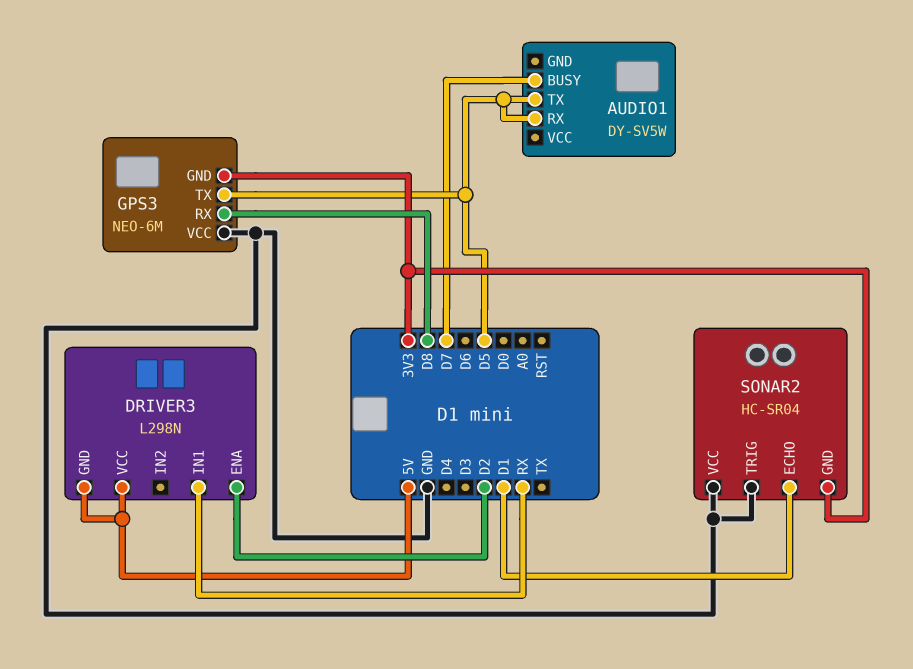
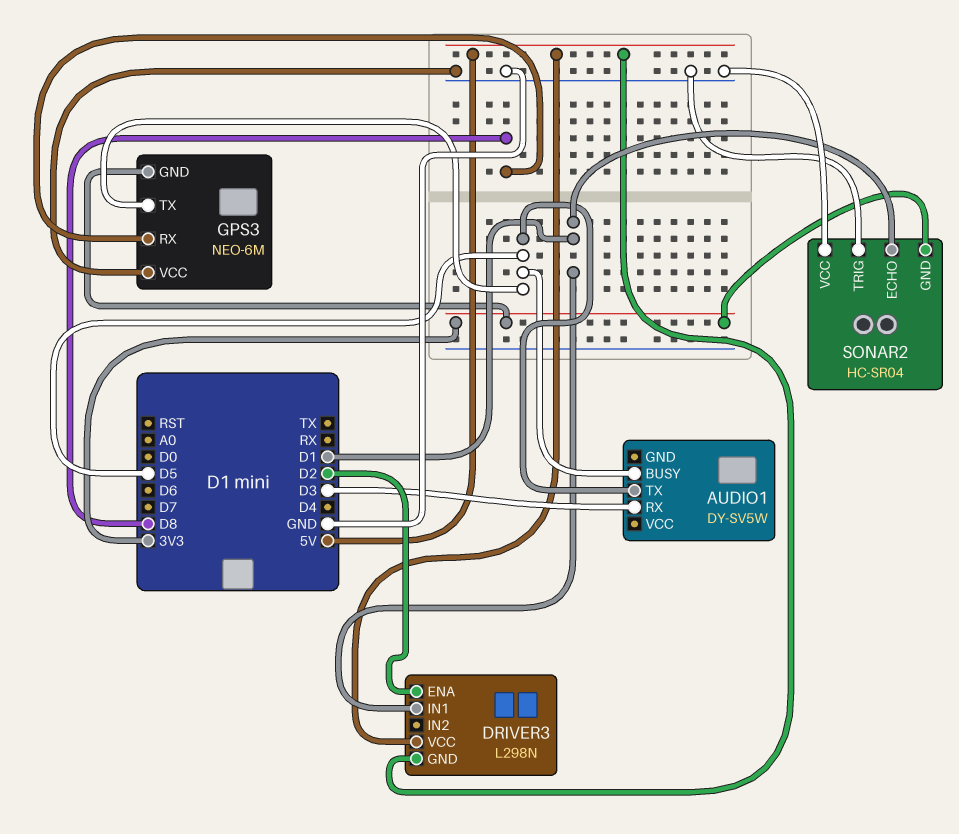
AUDIO1 pin BUSY: D7 -> D5
AUDIO1 pin RX: D5 -> D3
DRIVER3 pin IN1: RX -> D1

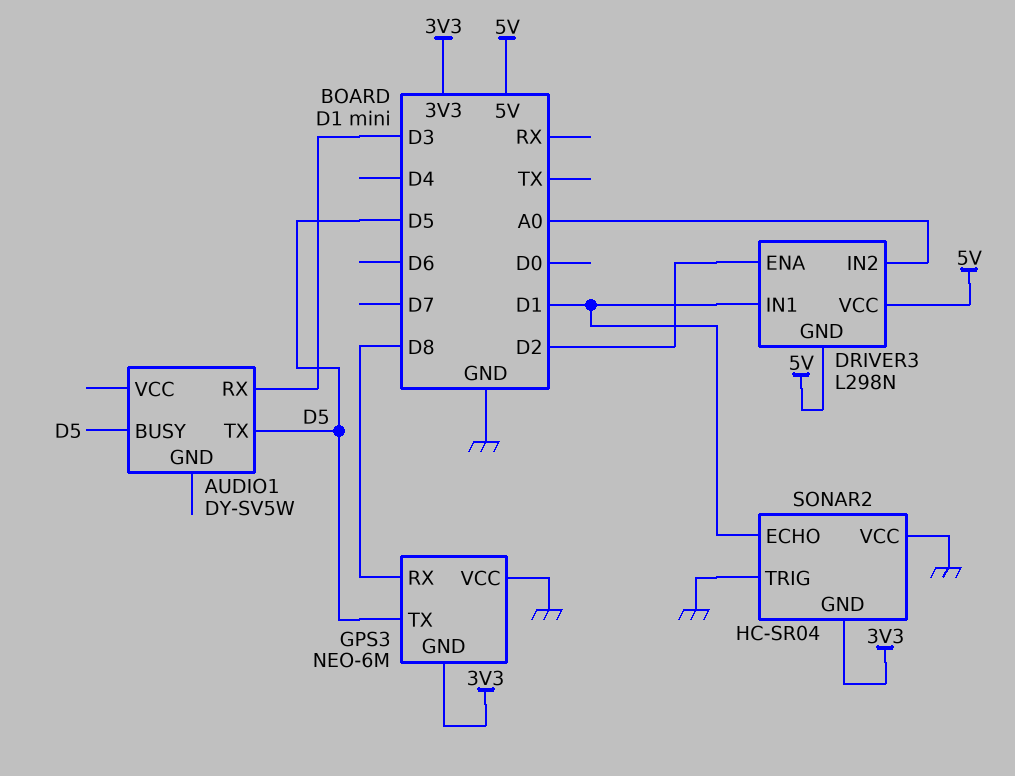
DRIVER3 pin IN2: none -> A0

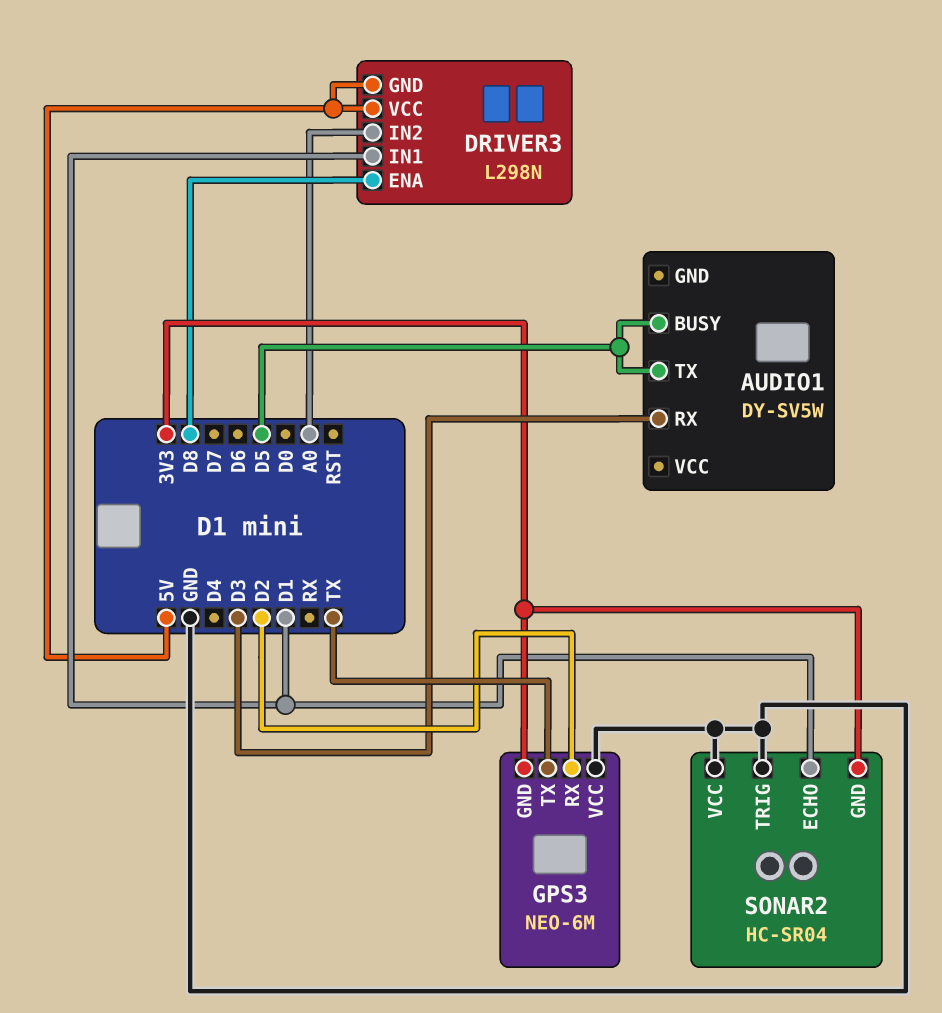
DRIVER3 pin ENA: D2 -> D8
GPS3 pin RX: D8 -> D2
GPS3 pin TX: D5 -> TX

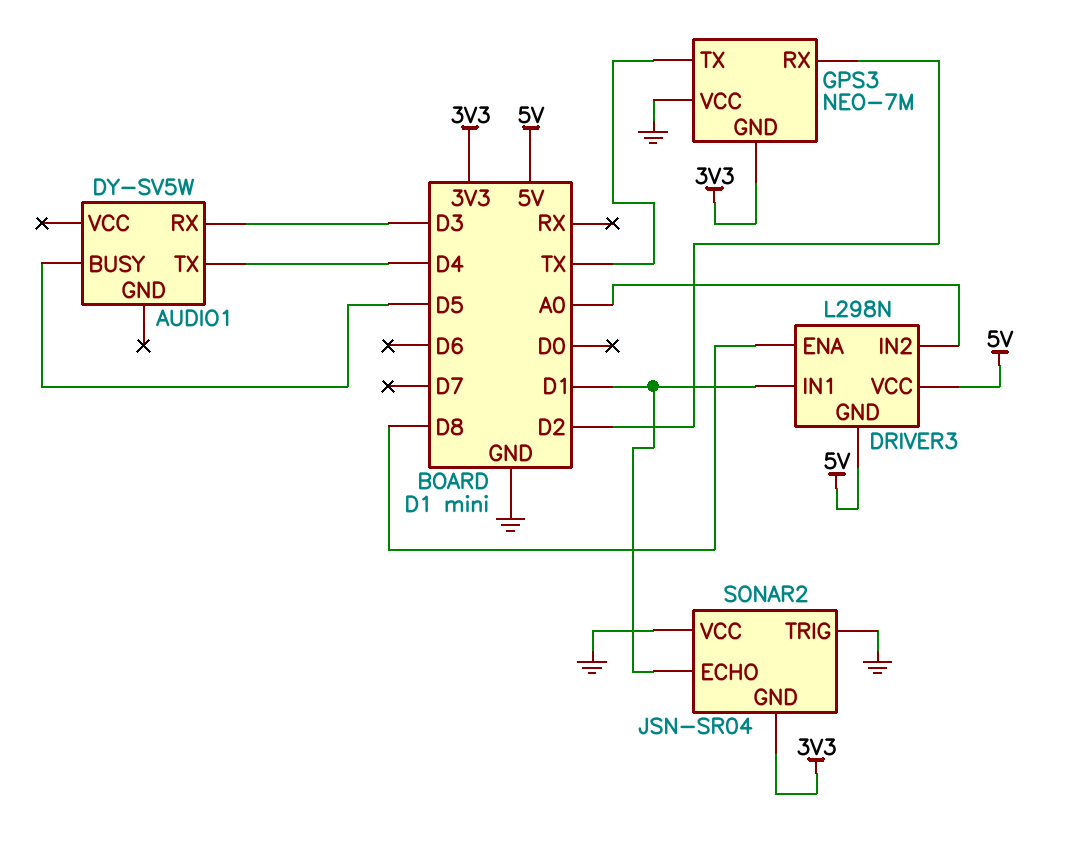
AUDIO1 pin TX: D5 -> D4
GPS3: NEO-6M -> NEO-7M
SONAR2: HC-SR04 -> JSN-SR04

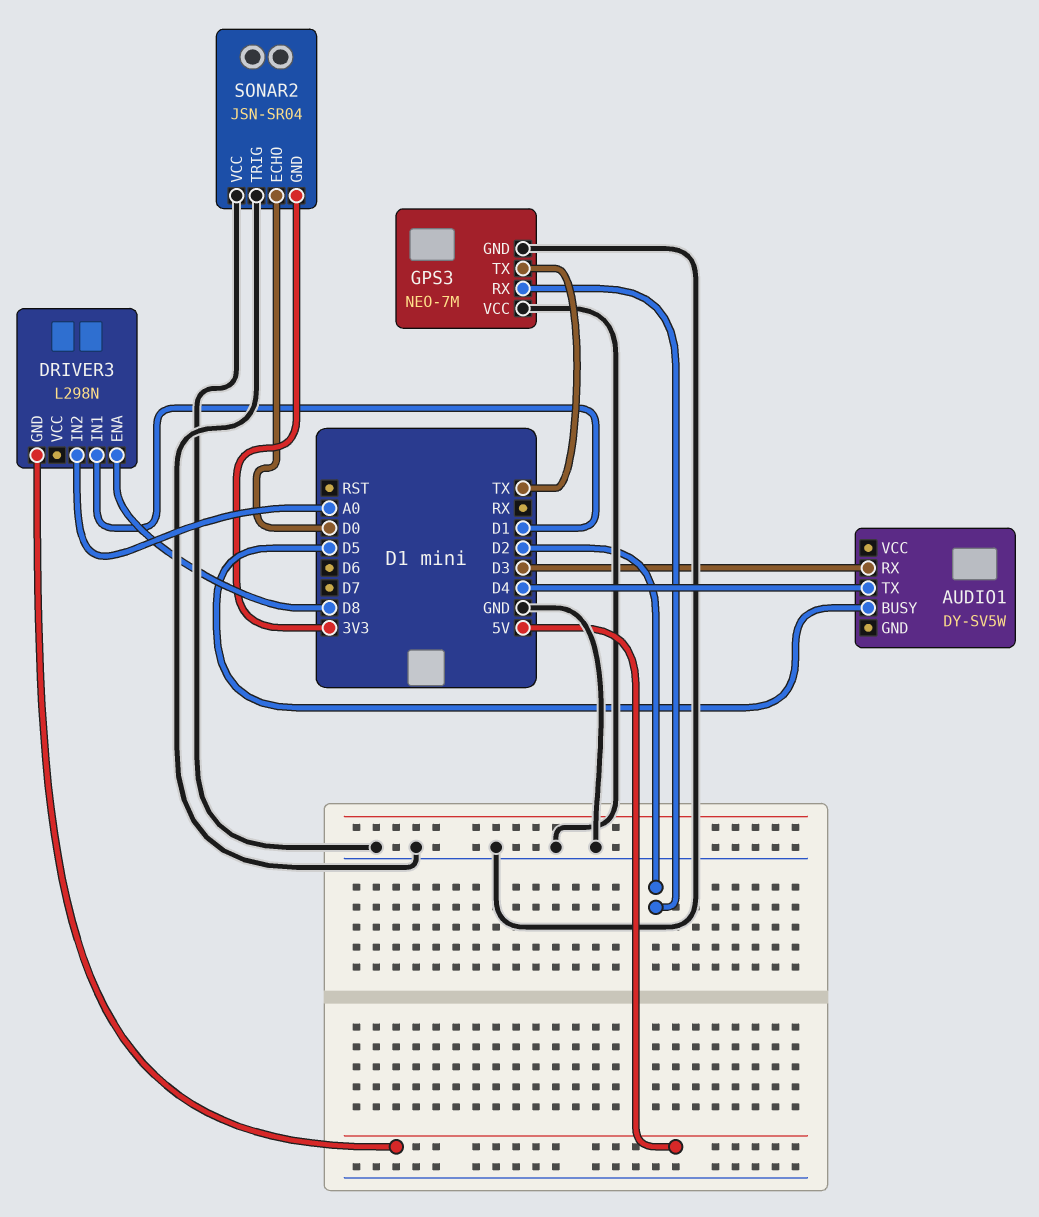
DRIVER3 pin VCC: 5V -> none
GPS3 pin GND: 3V3 -> GND
SONAR2 pin ECHO: D1 -> D0

